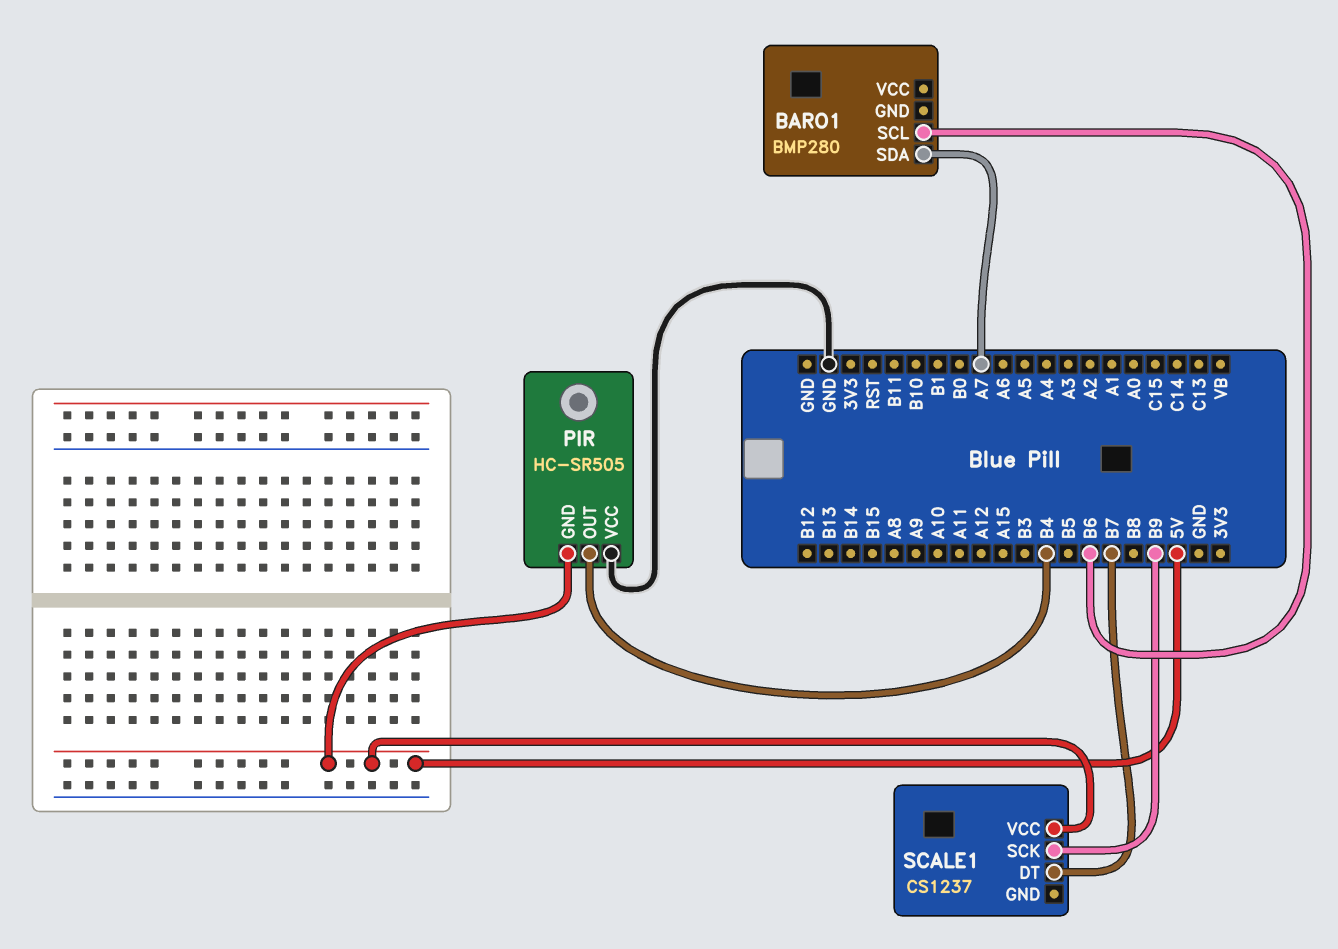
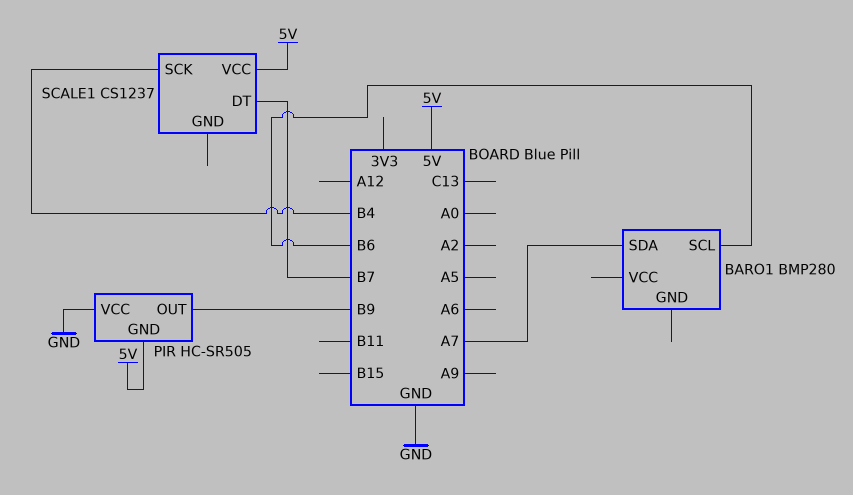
PIR pin OUT: B4 -> B9
SCALE1 pin SCK: B9 -> B4

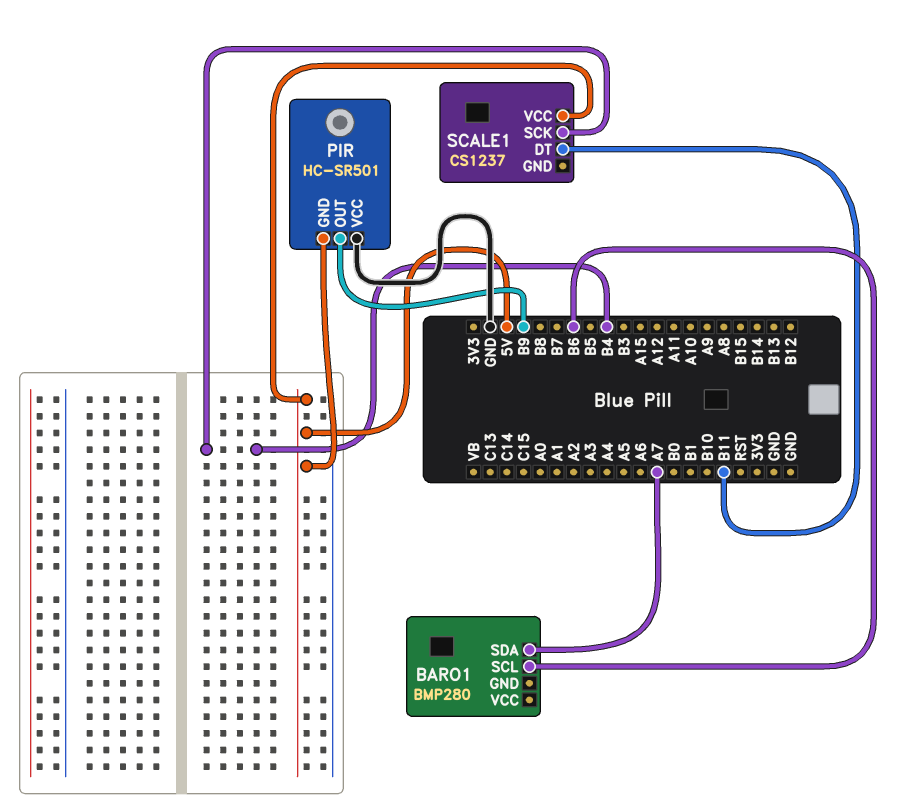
PIR: HC-SR505 -> HC-SR501
SCALE1 pin DT: B7 -> B11

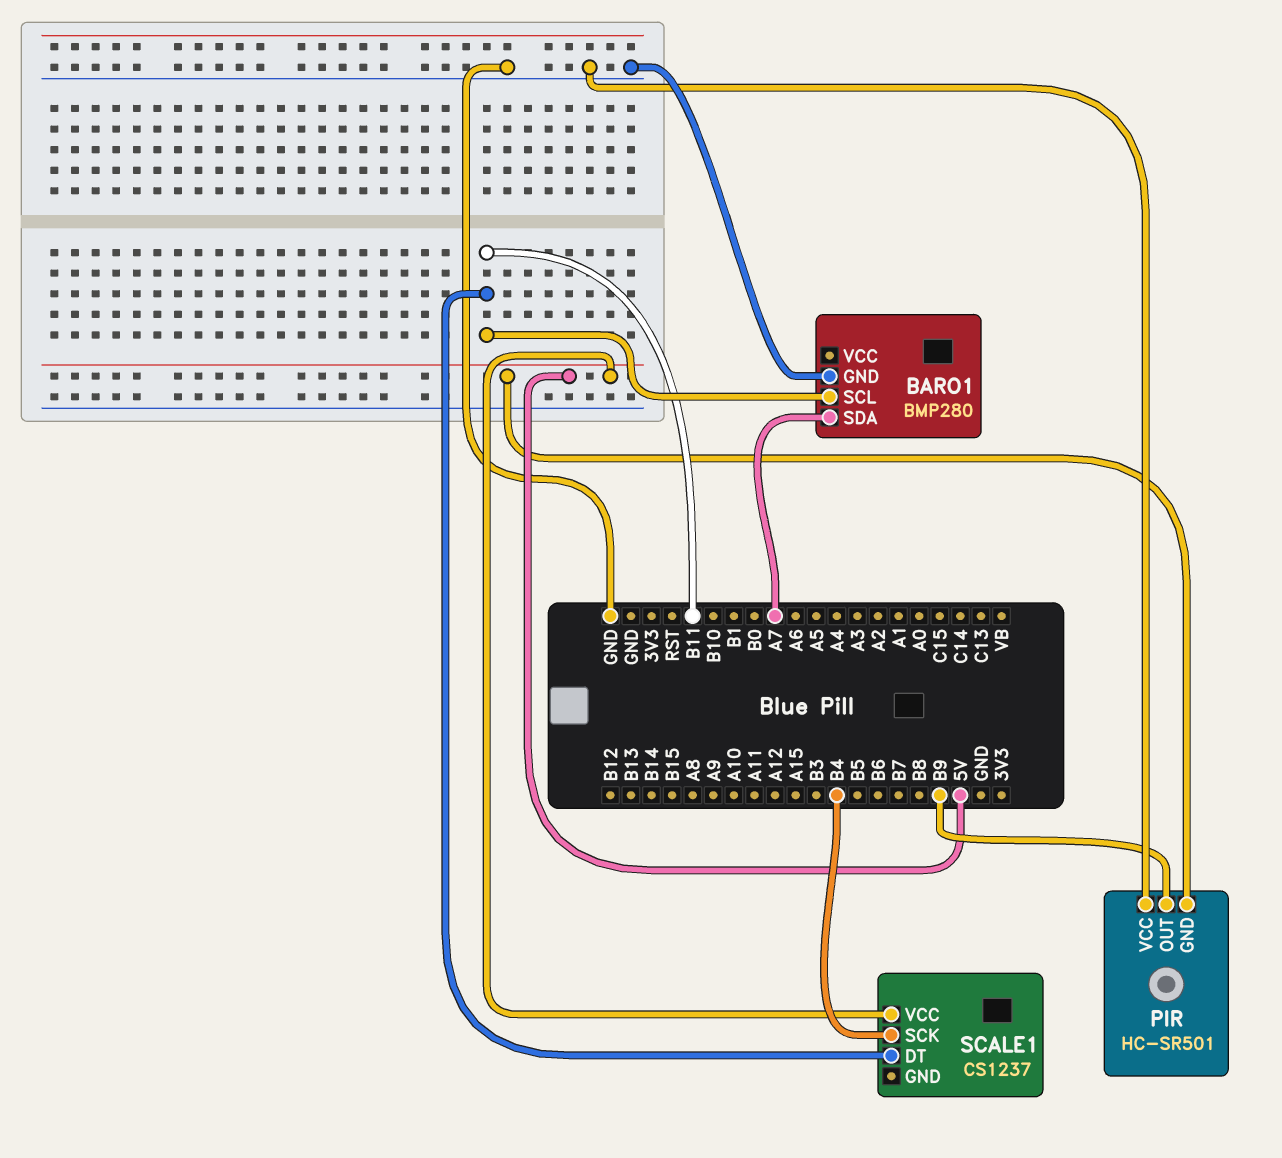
BARO1 pin GND: none -> GND
BARO1 pin SCL: B6 -> B11

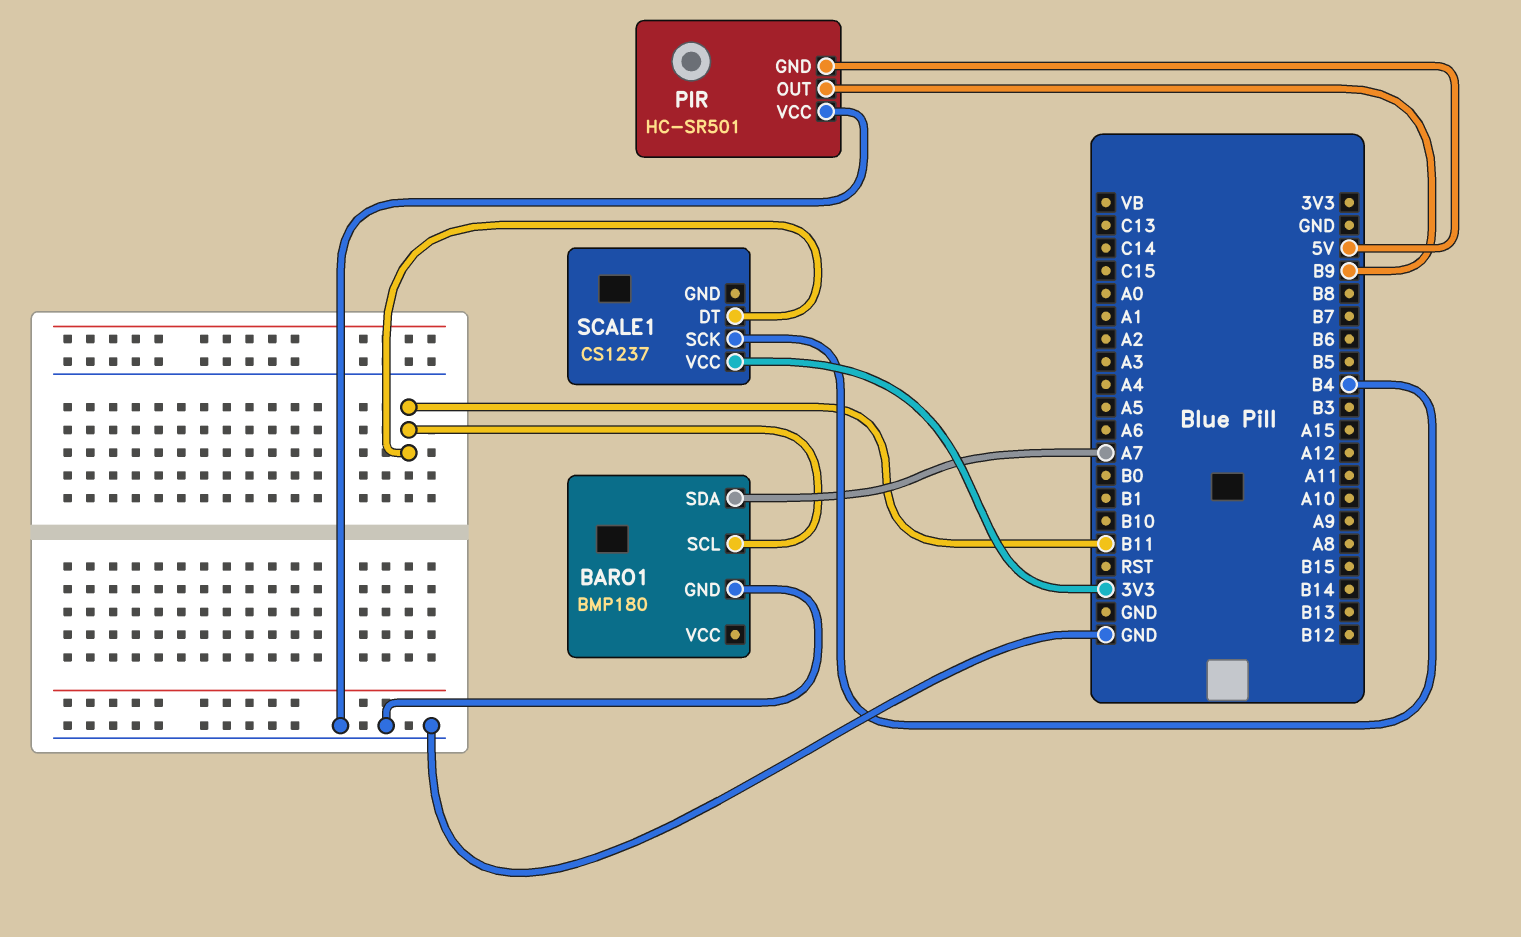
BARO1: BMP280 -> BMP180
SCALE1 pin VCC: 5V -> 3V3

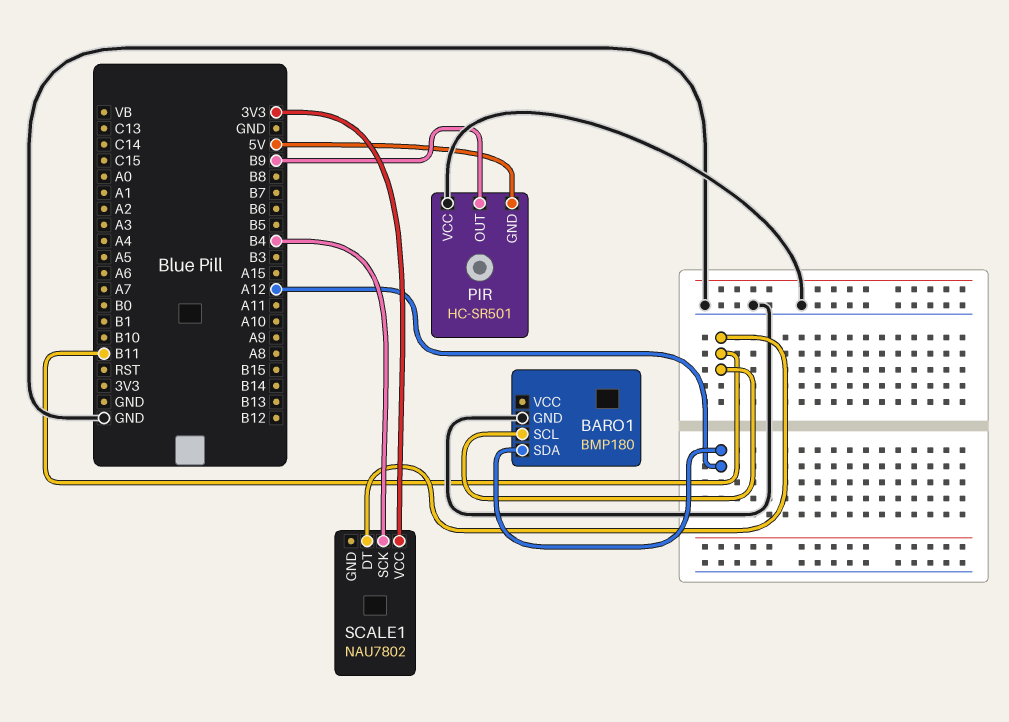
BARO1 pin SDA: A7 -> A12
SCALE1: CS1237 -> NAU7802

